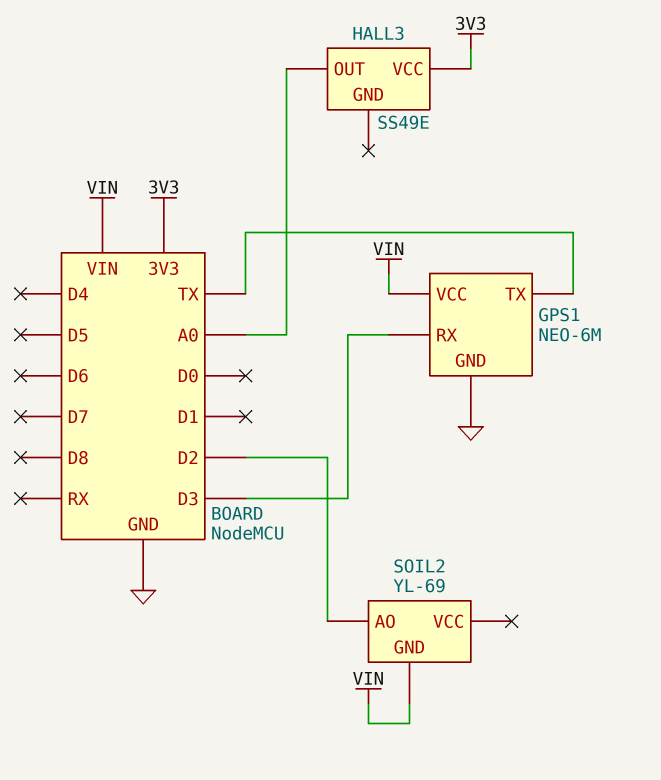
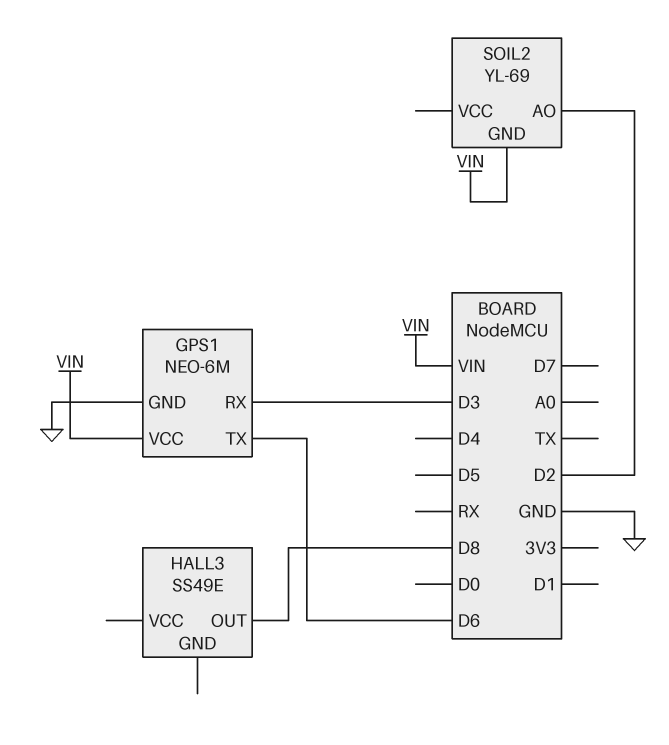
GPS1 pin TX: TX -> D6
HALL3 pin OUT: A0 -> D8
HALL3 pin VCC: 3V3 -> none

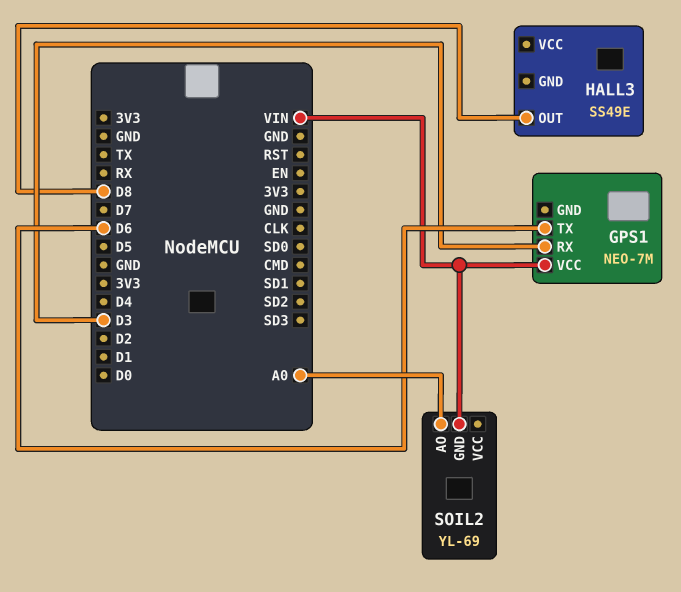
GPS1: NEO-6M -> NEO-7M
GPS1 pin GND: GND -> none
SOIL2 pin AO: D2 -> A0

